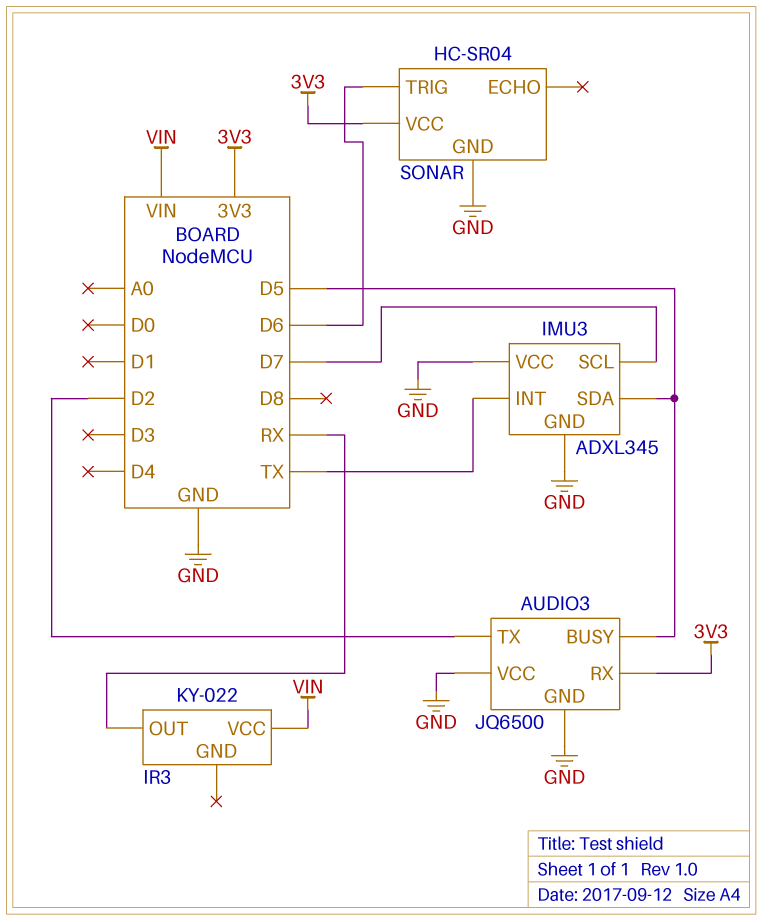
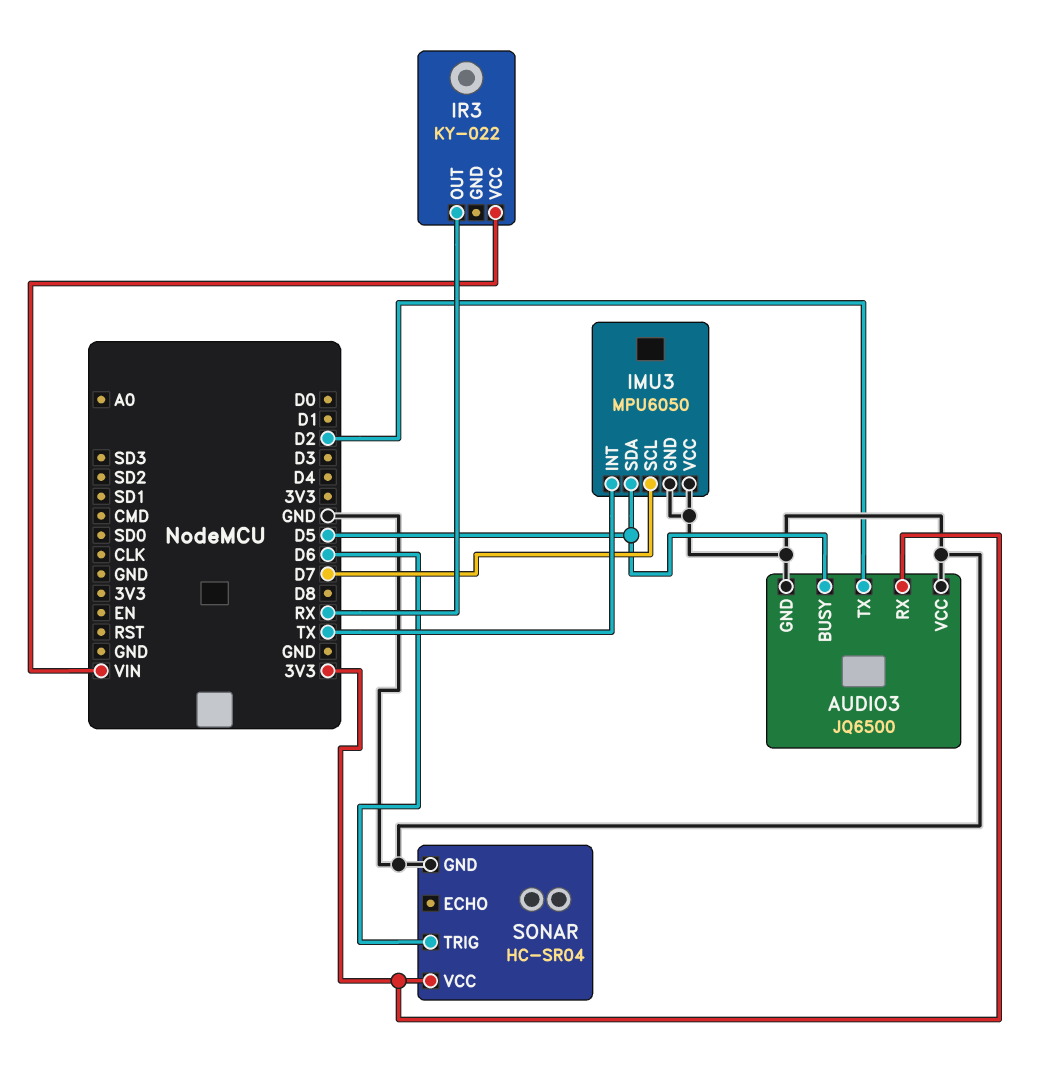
IMU3: ADXL345 -> MPU6050

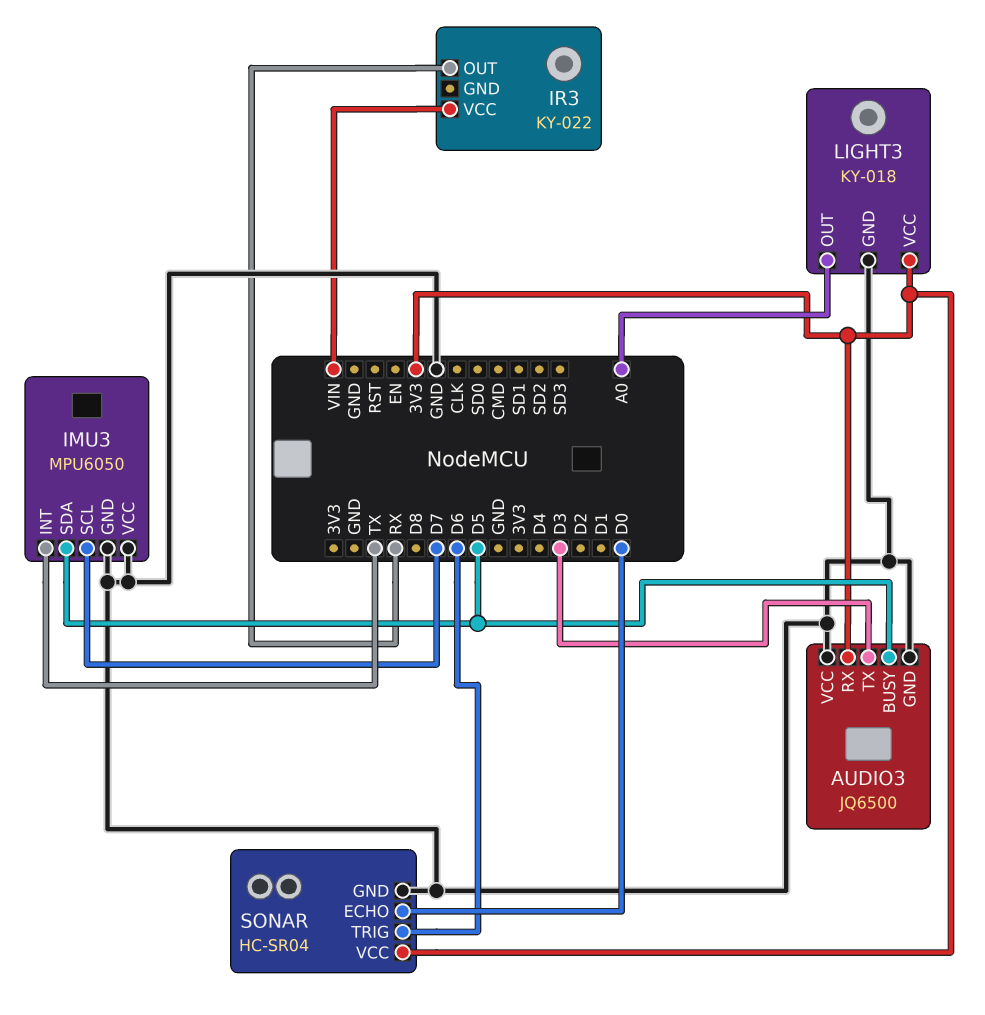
AUDIO3 pin TX: D2 -> D3
LIGHT3: none -> KY-018
LIGHT3 pin GND: none -> GND
LIGHT3 pin OUT: none -> A0
LIGHT3 pin VCC: none -> 3V3
SONAR pin ECHO: none -> D0

